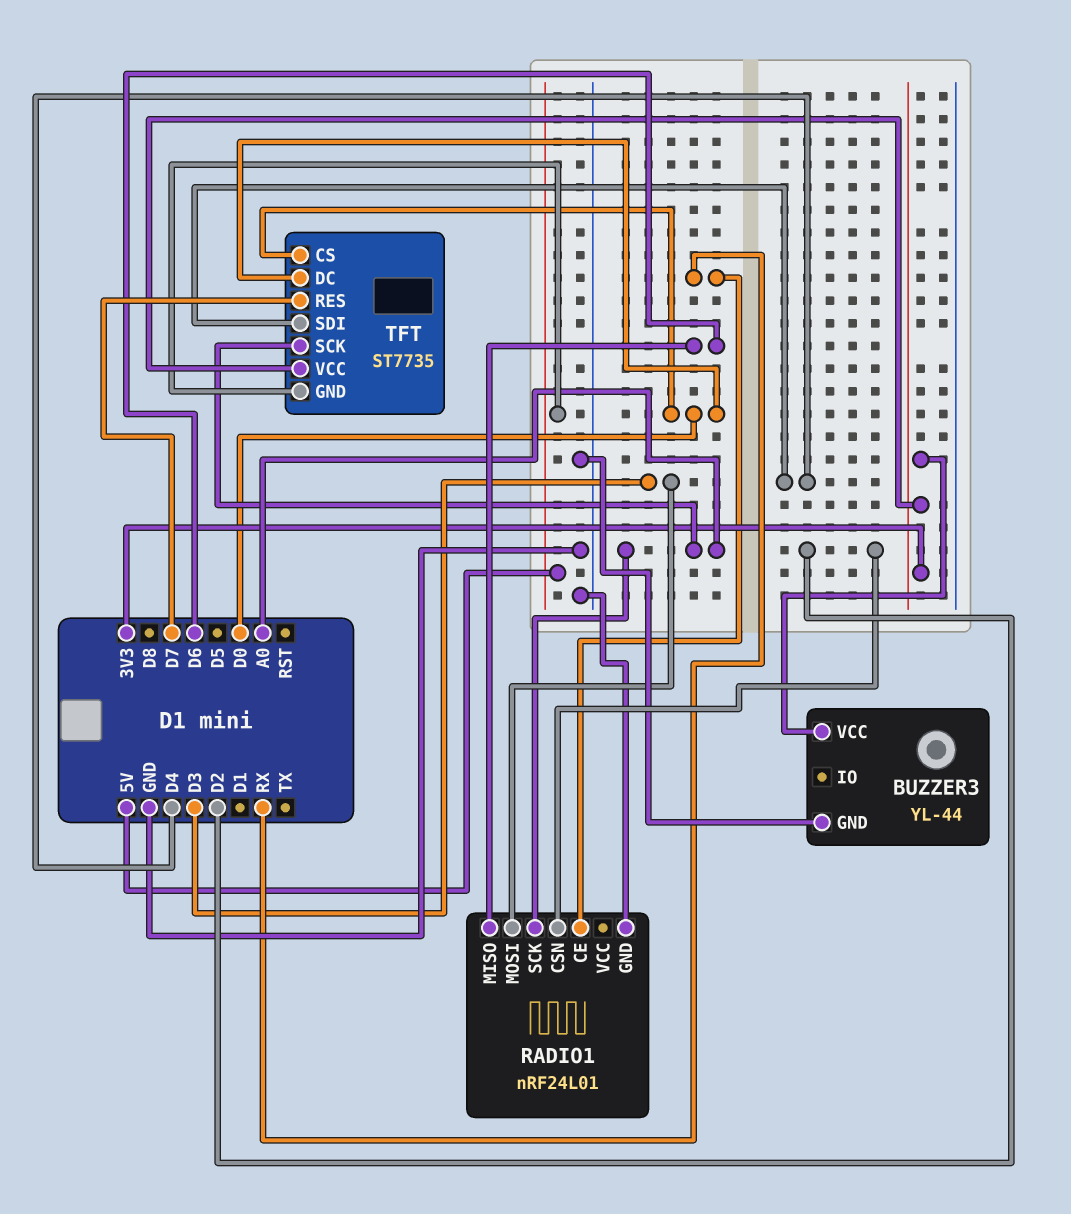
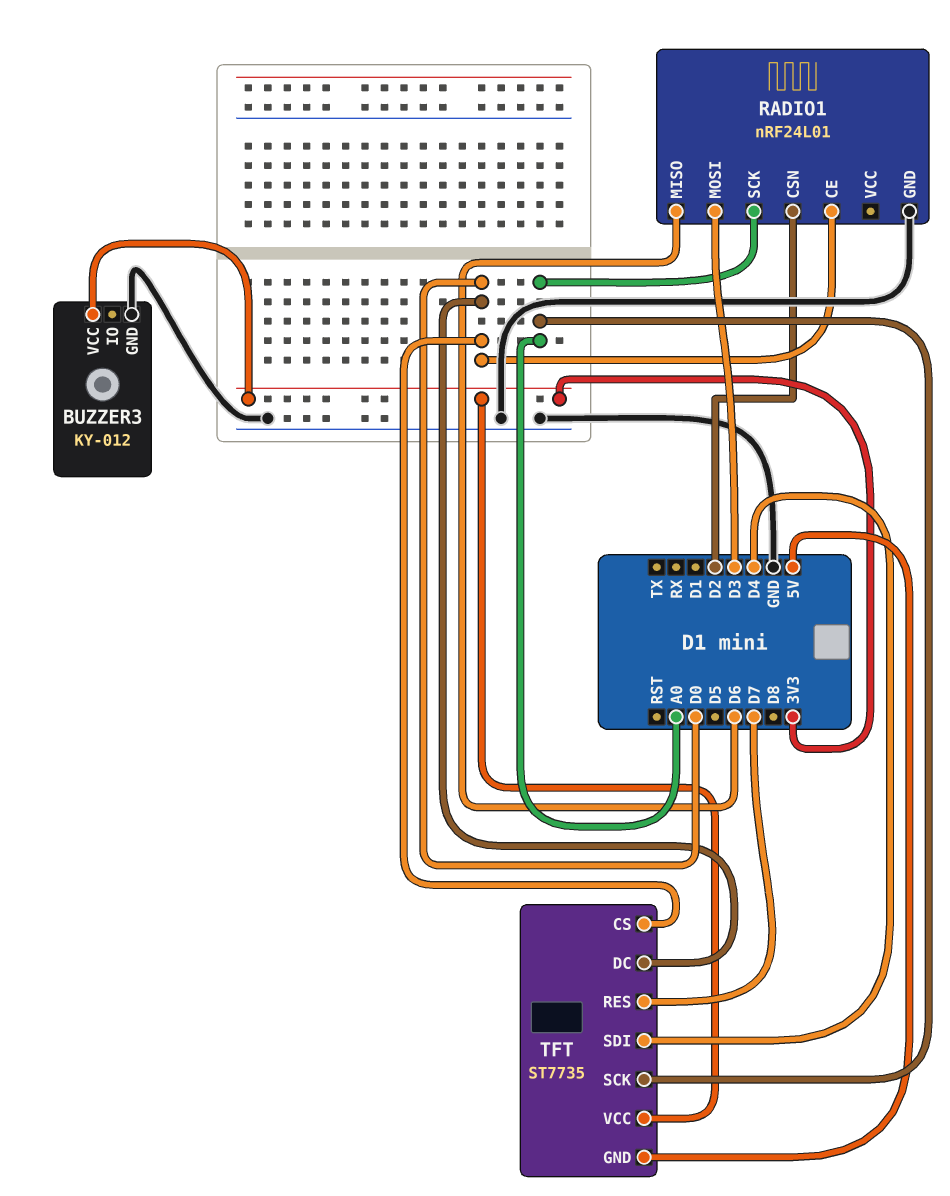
BUZZER3: YL-44 -> KY-012
RADIO1 pin CE: RX -> D0

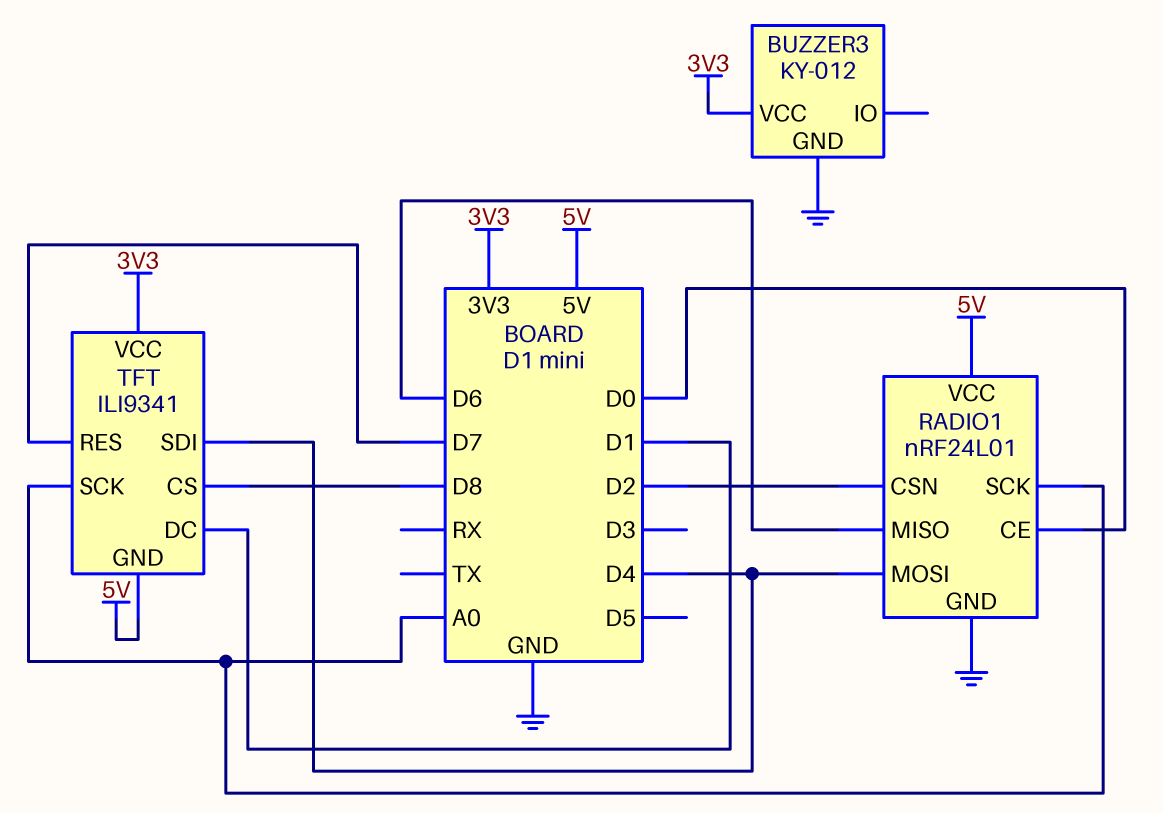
RADIO1 pin MOSI: D3 -> D4
RADIO1 pin VCC: none -> 5V
TFT: ST7735 -> ILI9341
TFT pin CS: D0 -> D8
TFT pin DC: D0 -> D1

